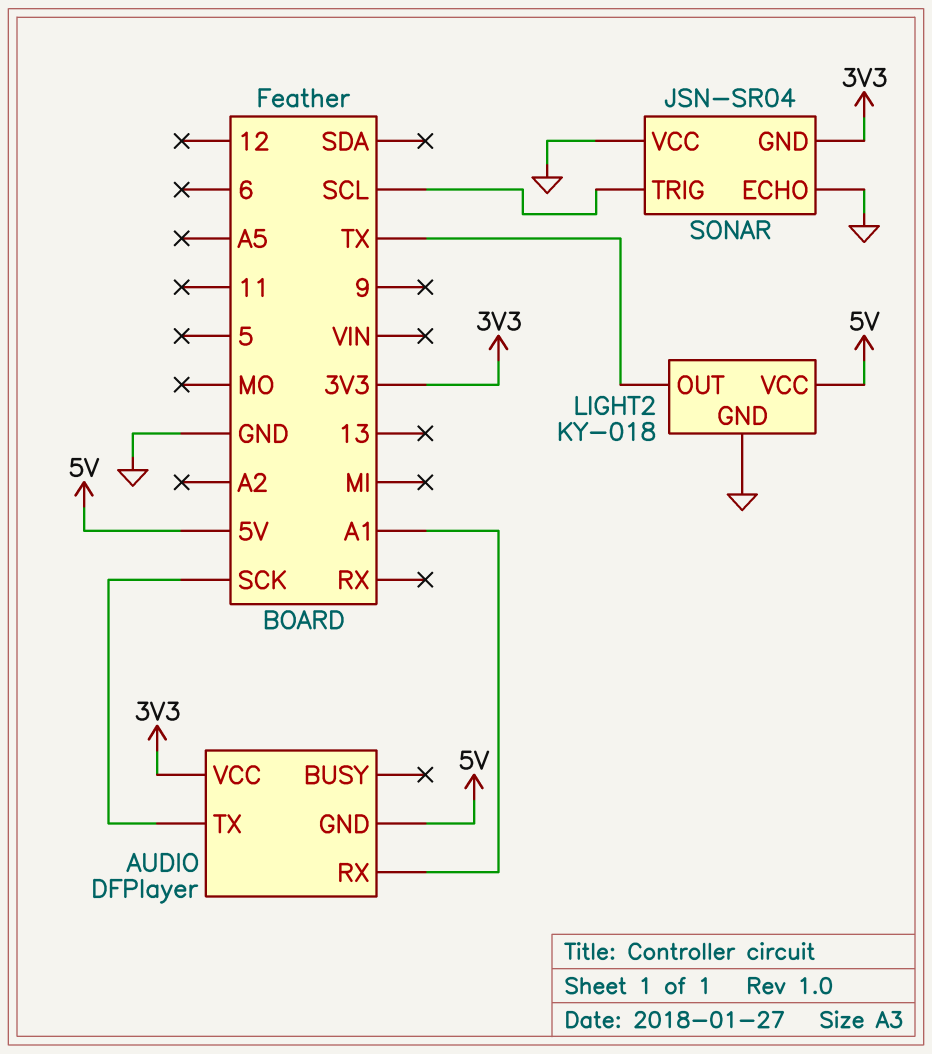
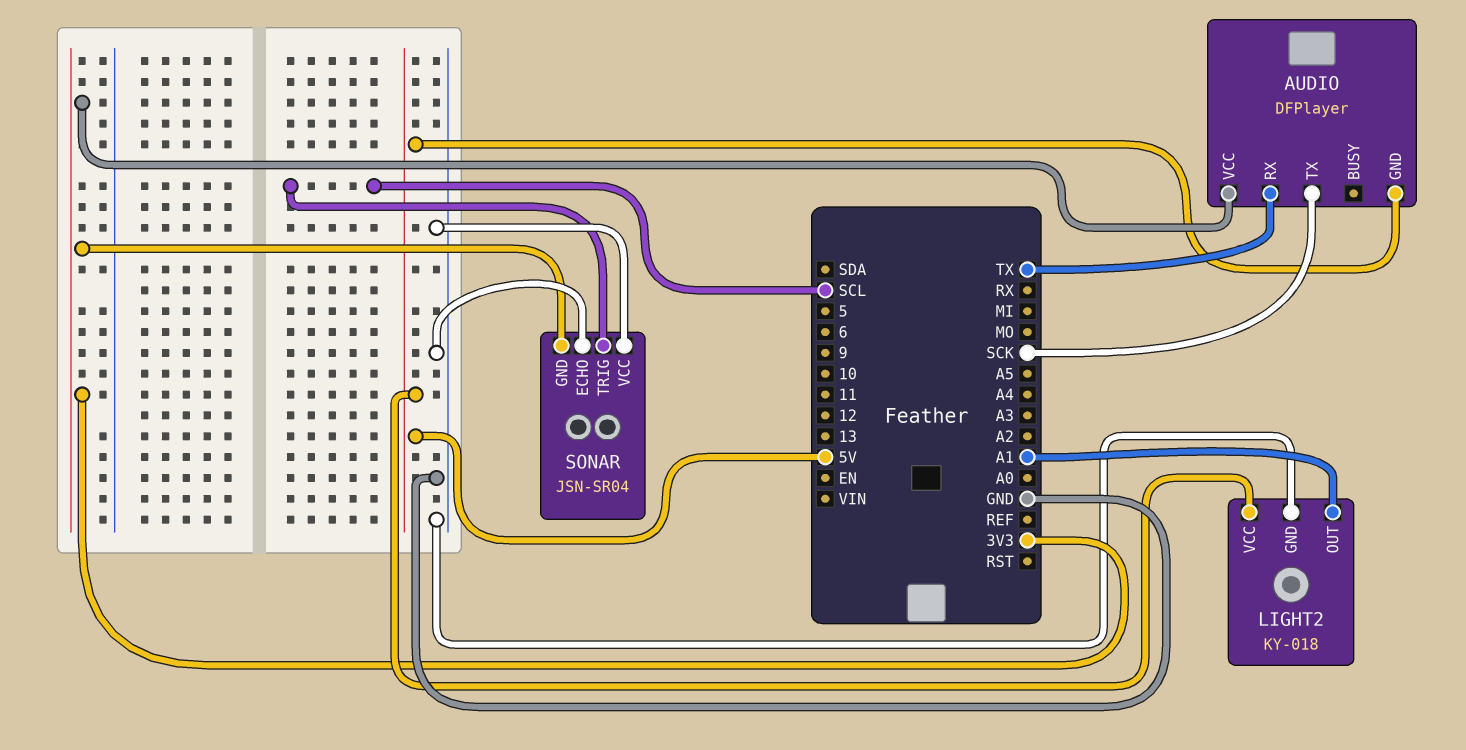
AUDIO pin RX: A1 -> TX
LIGHT2 pin OUT: TX -> A1

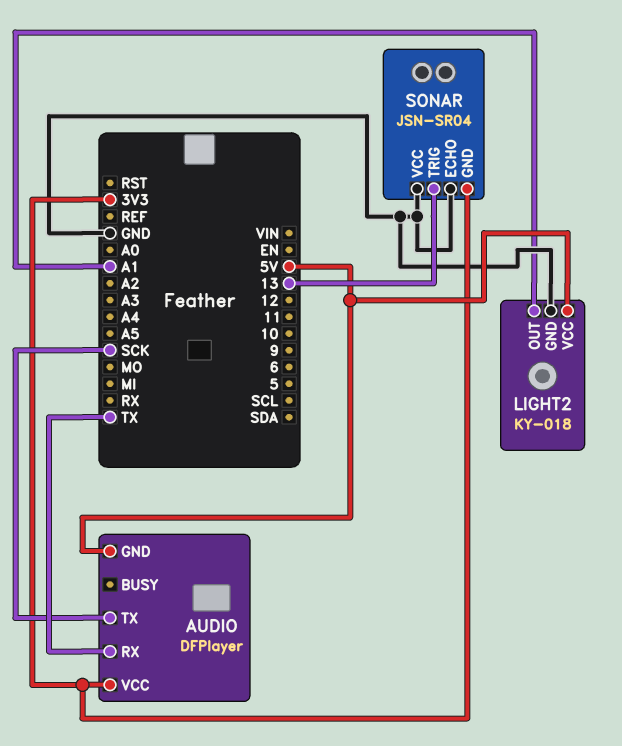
SONAR pin TRIG: SCL -> 13

